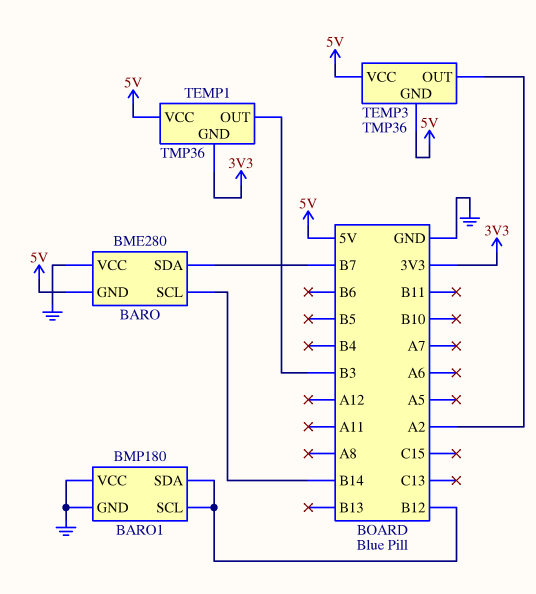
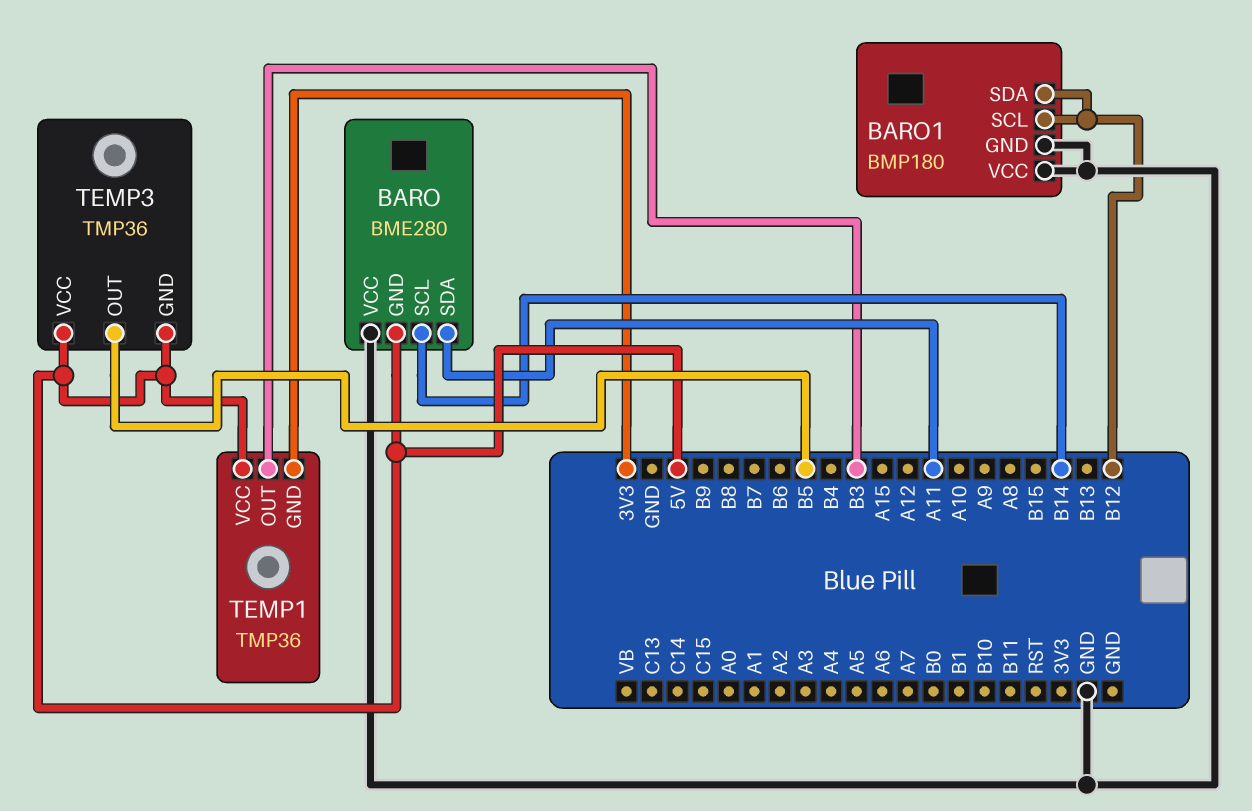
BARO pin SDA: B7 -> A11
TEMP3 pin OUT: A2 -> B5

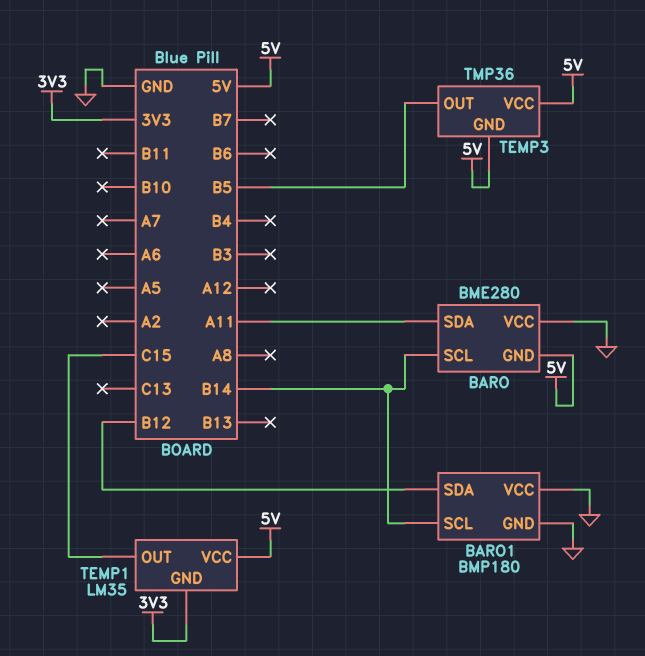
BARO1 pin SCL: B12 -> B14
TEMP1: TMP36 -> LM35
TEMP1 pin OUT: B3 -> C15

